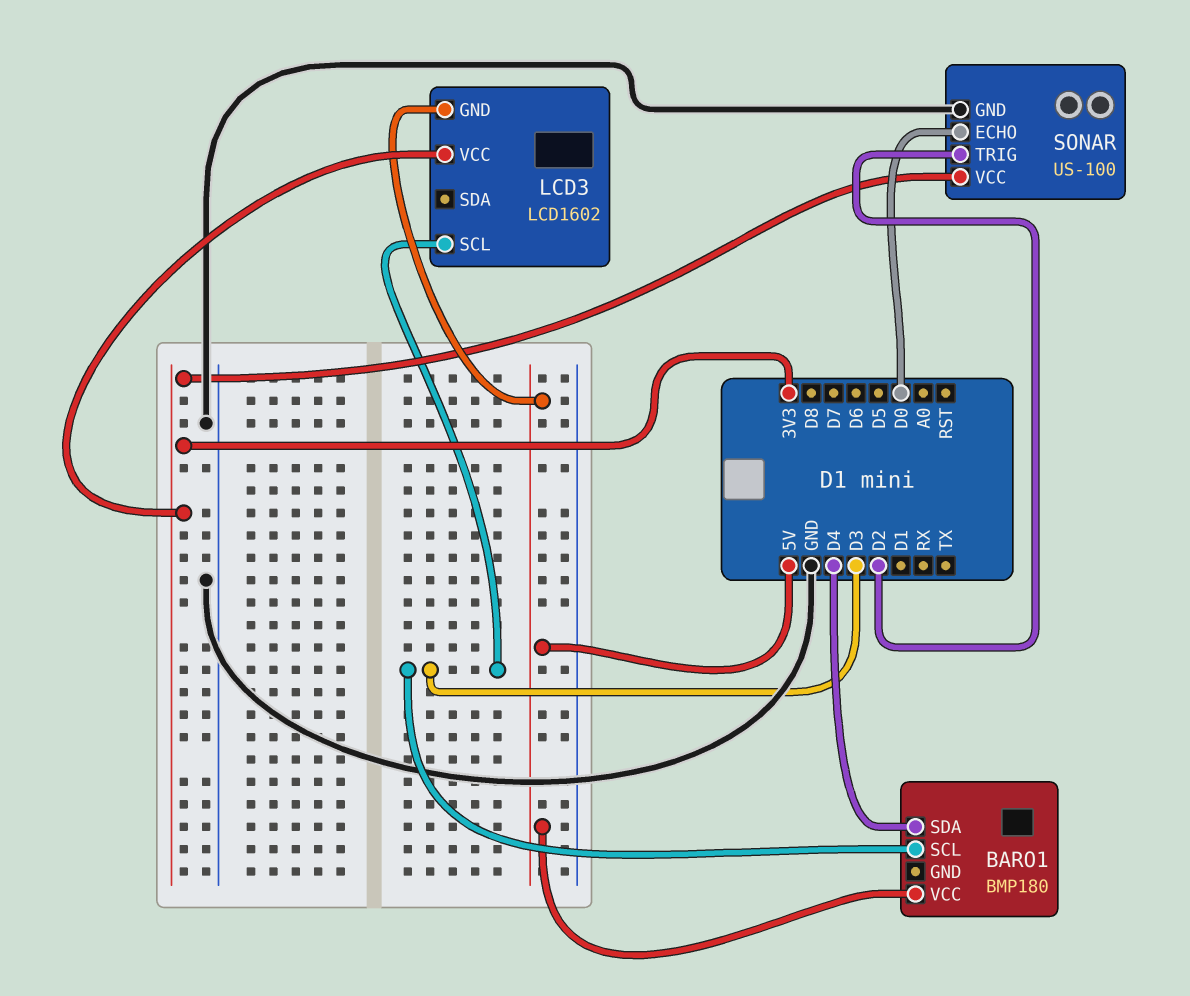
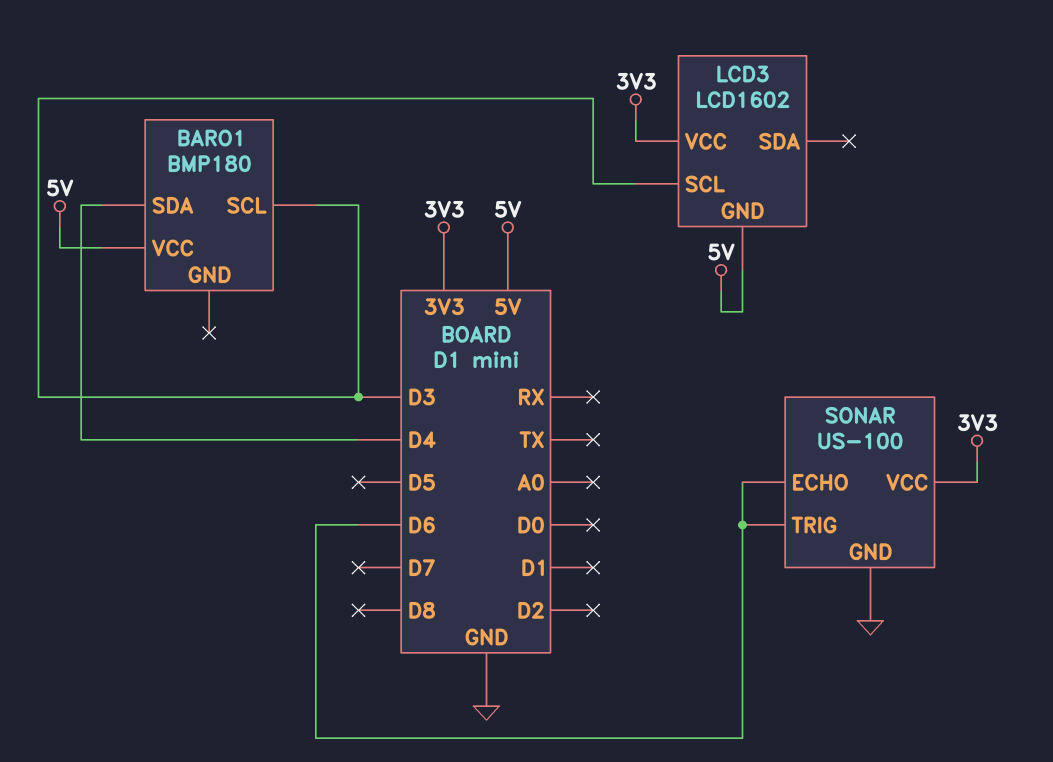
SONAR pin ECHO: D0 -> D6
SONAR pin TRIG: D2 -> D6

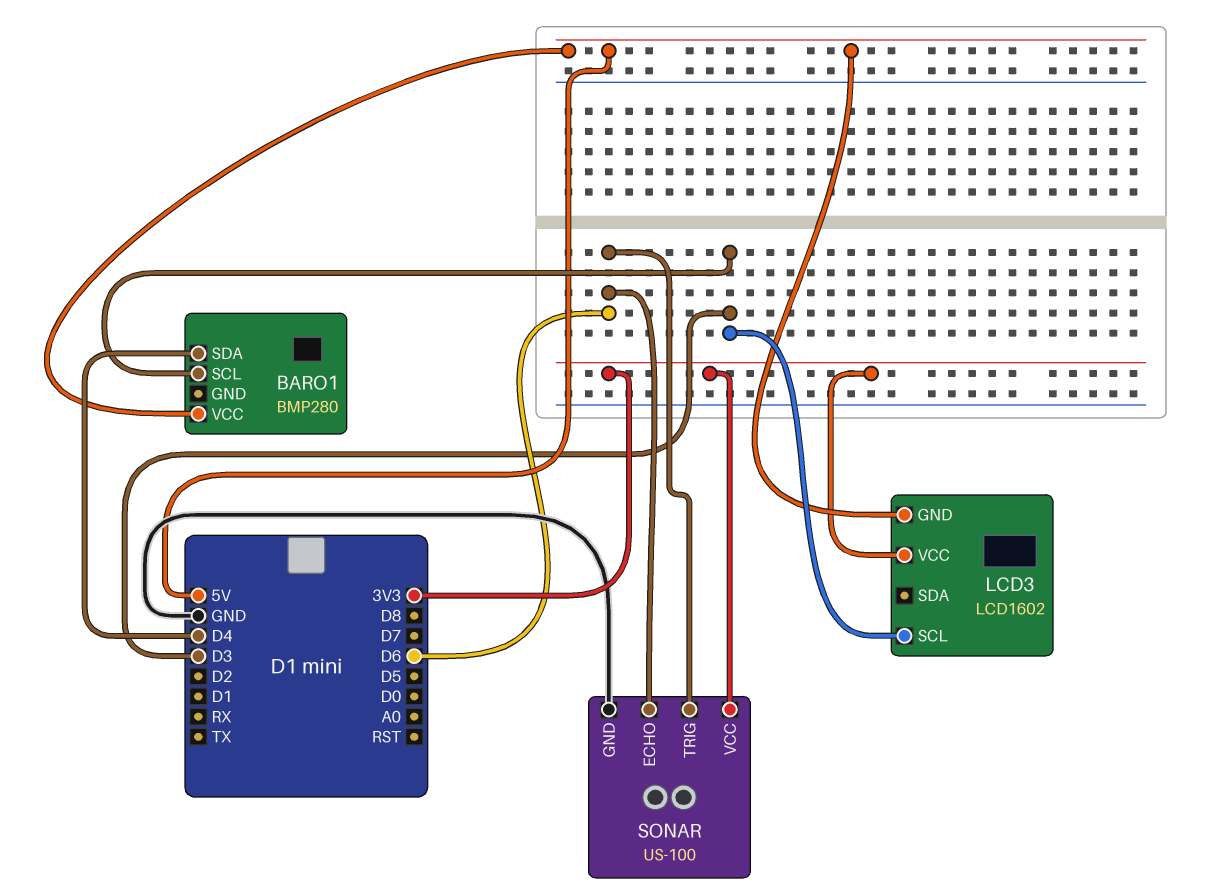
BARO1: BMP180 -> BMP280

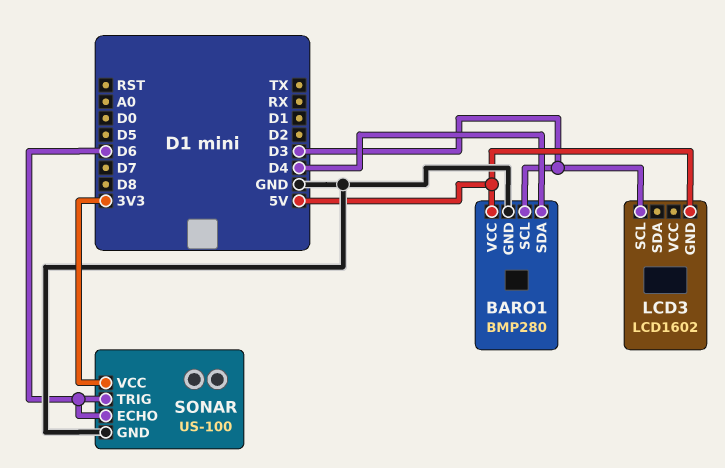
BARO1 pin GND: none -> GND
LCD3 pin VCC: 3V3 -> none

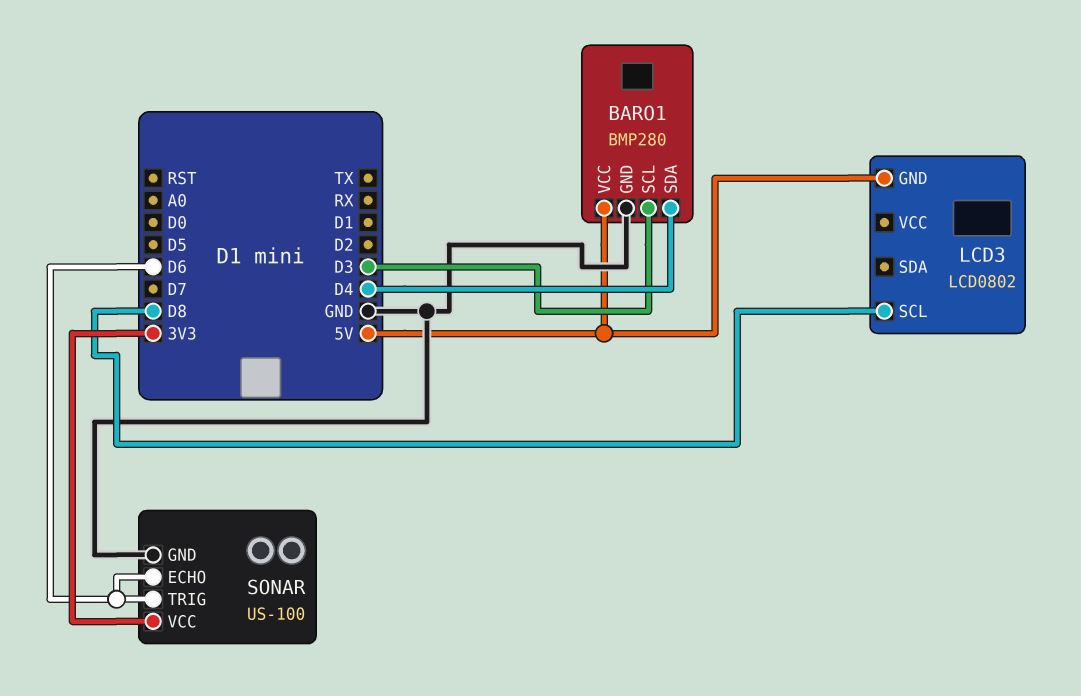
LCD3: LCD1602 -> LCD0802
LCD3 pin SCL: D3 -> D8

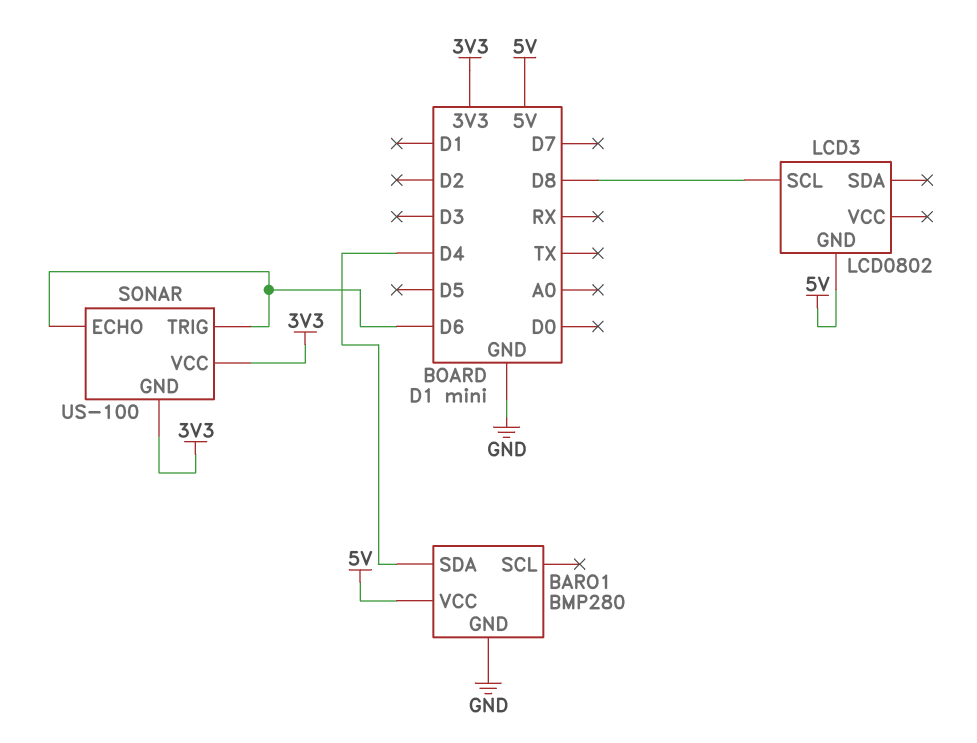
BARO1 pin SCL: D3 -> none
SONAR pin GND: GND -> 3V3

